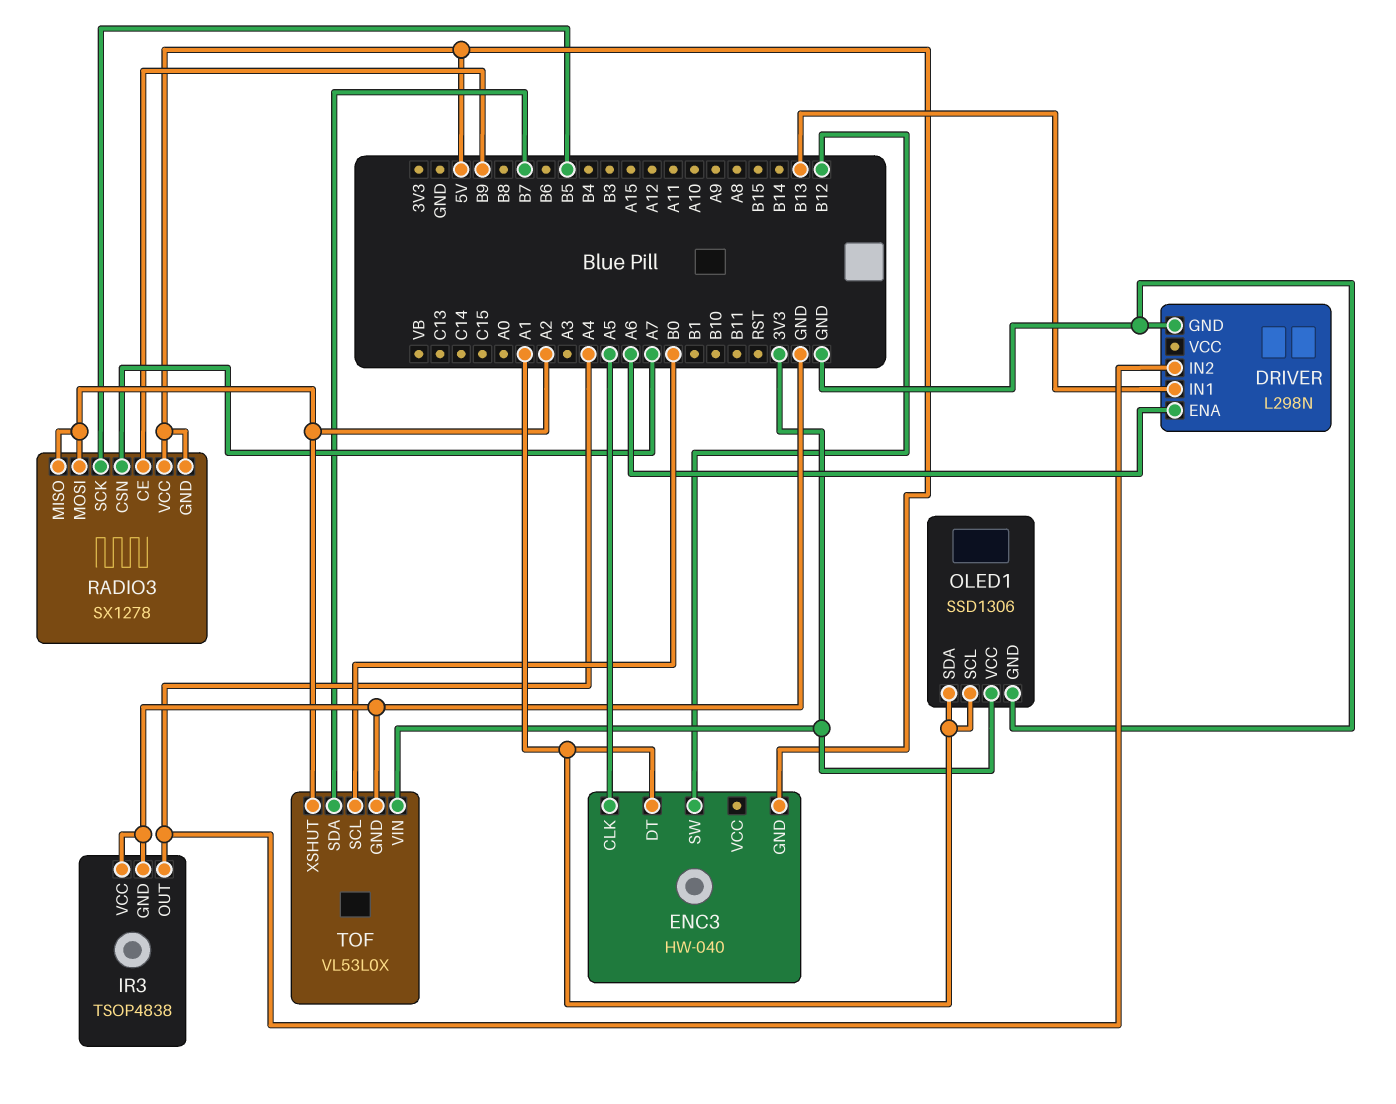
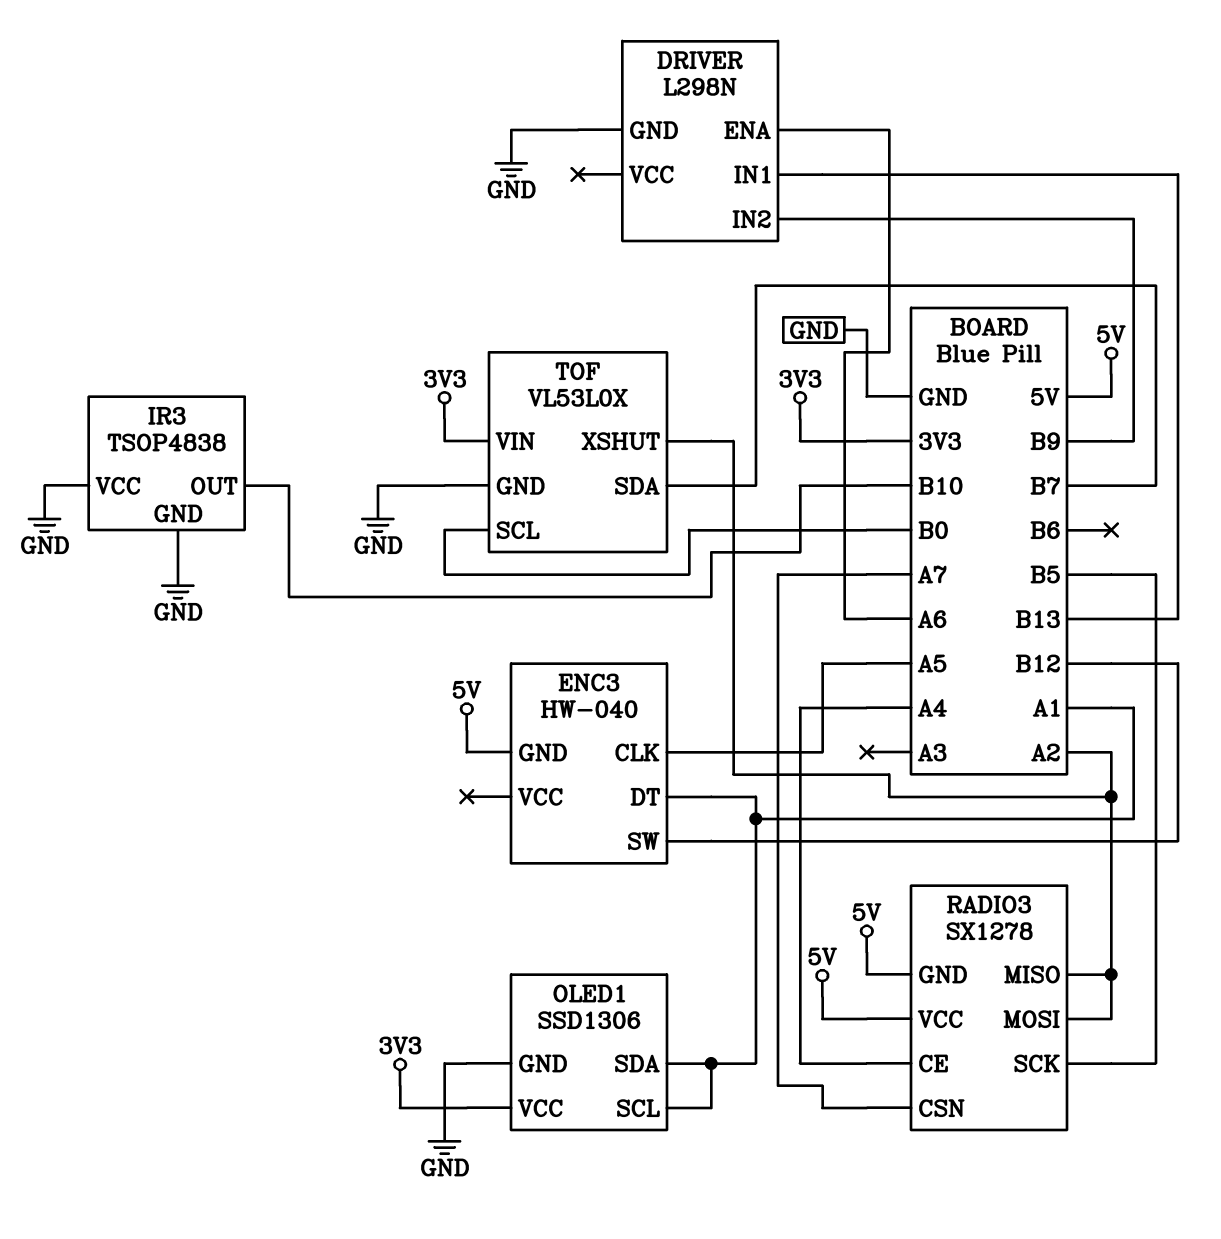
DRIVER pin IN2: A4 -> B9
IR3 pin OUT: A4 -> B10
RADIO3 pin CE: B9 -> A4

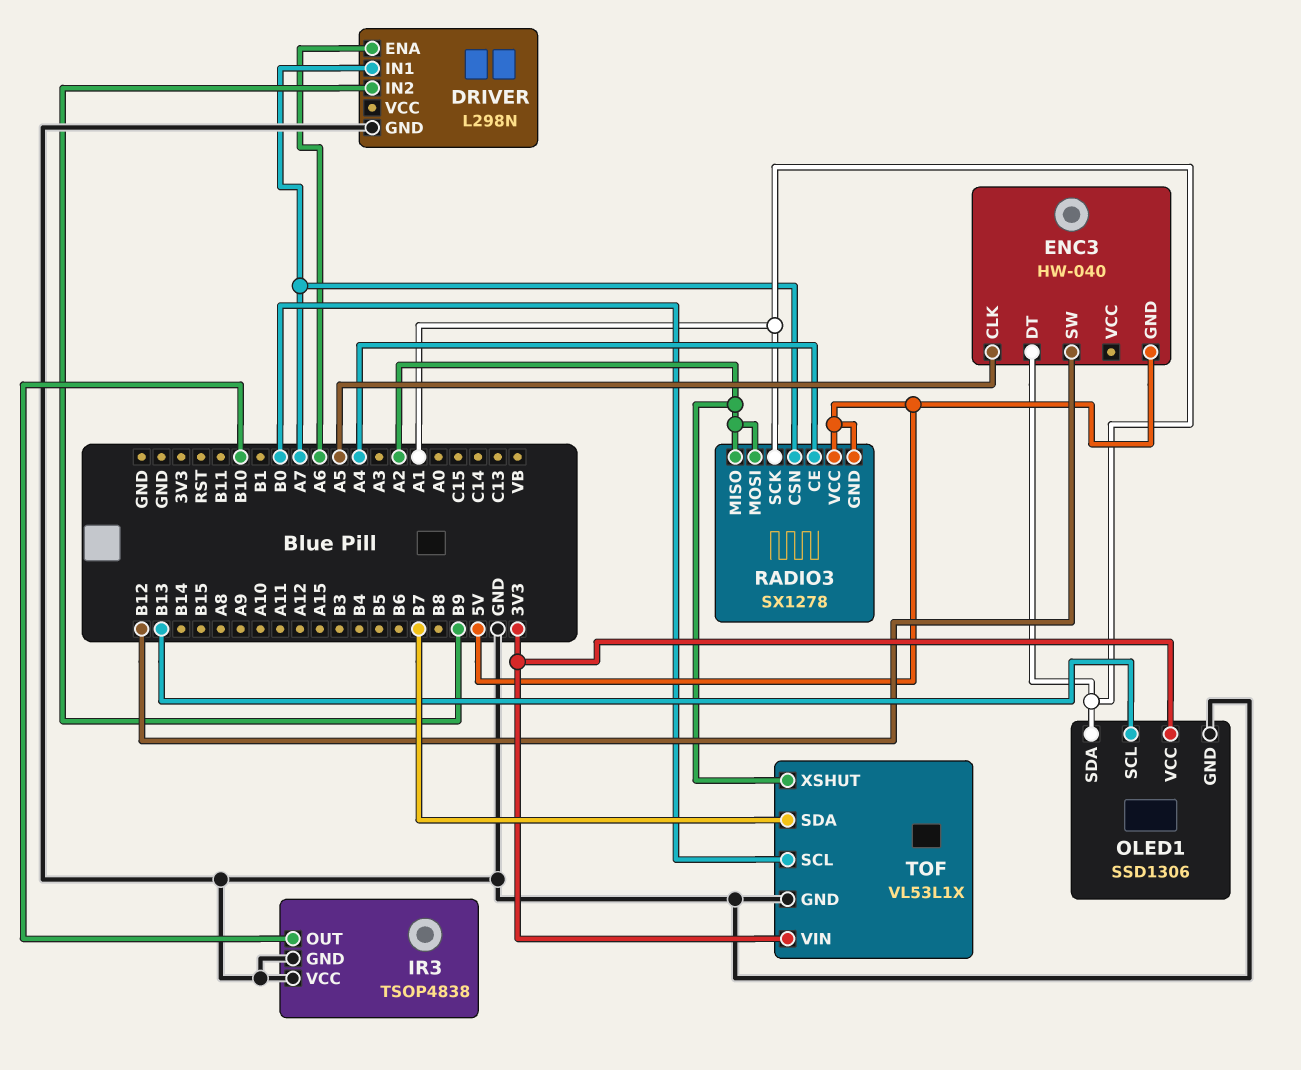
DRIVER pin IN1: B13 -> A7
OLED1 pin SCL: A1 -> B13
RADIO3 pin SCK: B5 -> A1
TOF: VL53L0X -> VL53L1X

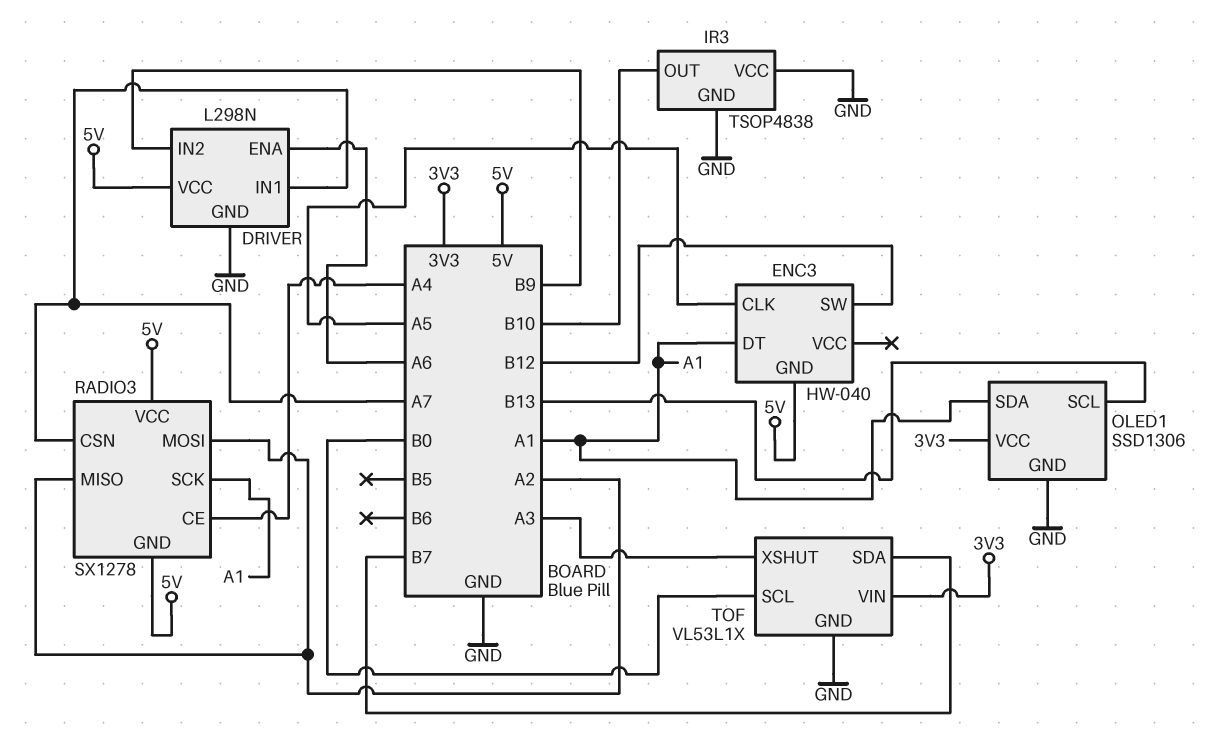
DRIVER pin VCC: none -> 5V
TOF pin XSHUT: A2 -> A3

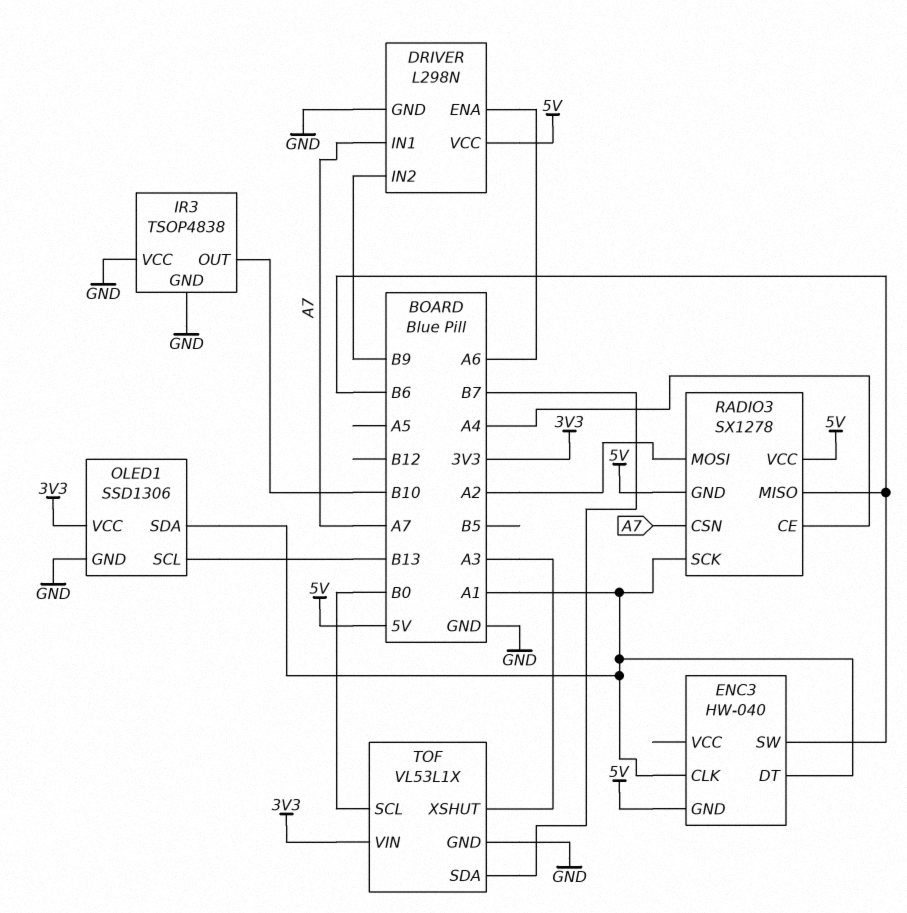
ENC3 pin CLK: A5 -> A1
ENC3 pin SW: B12 -> B6
RADIO3 pin MISO: A2 -> B6

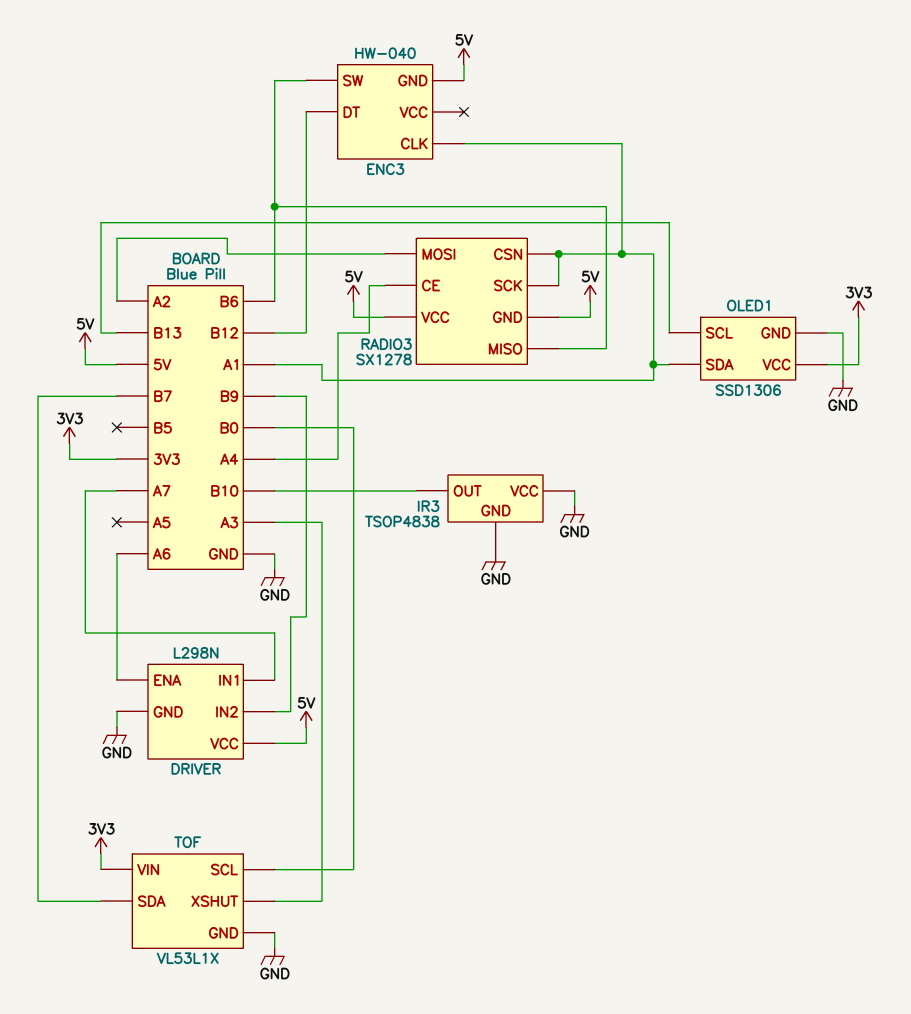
ENC3 pin DT: A1 -> B12
RADIO3 pin CSN: A7 -> A1

